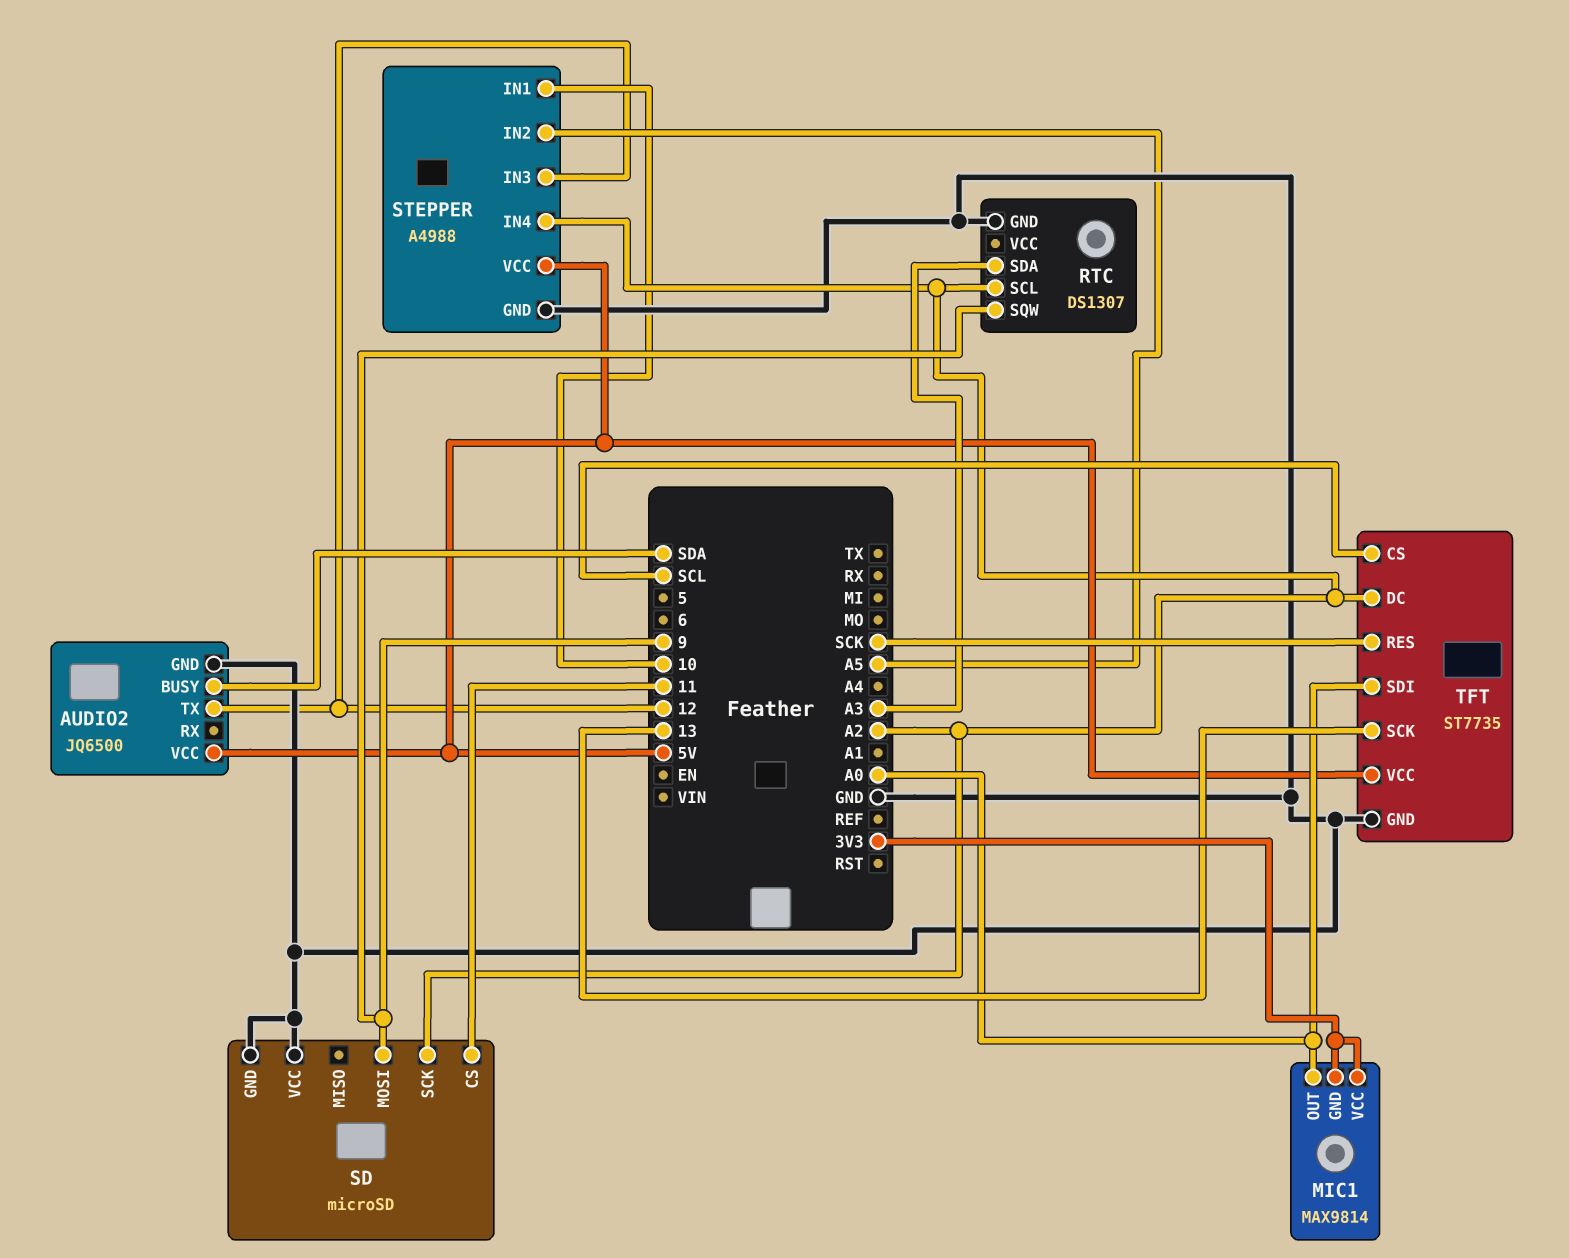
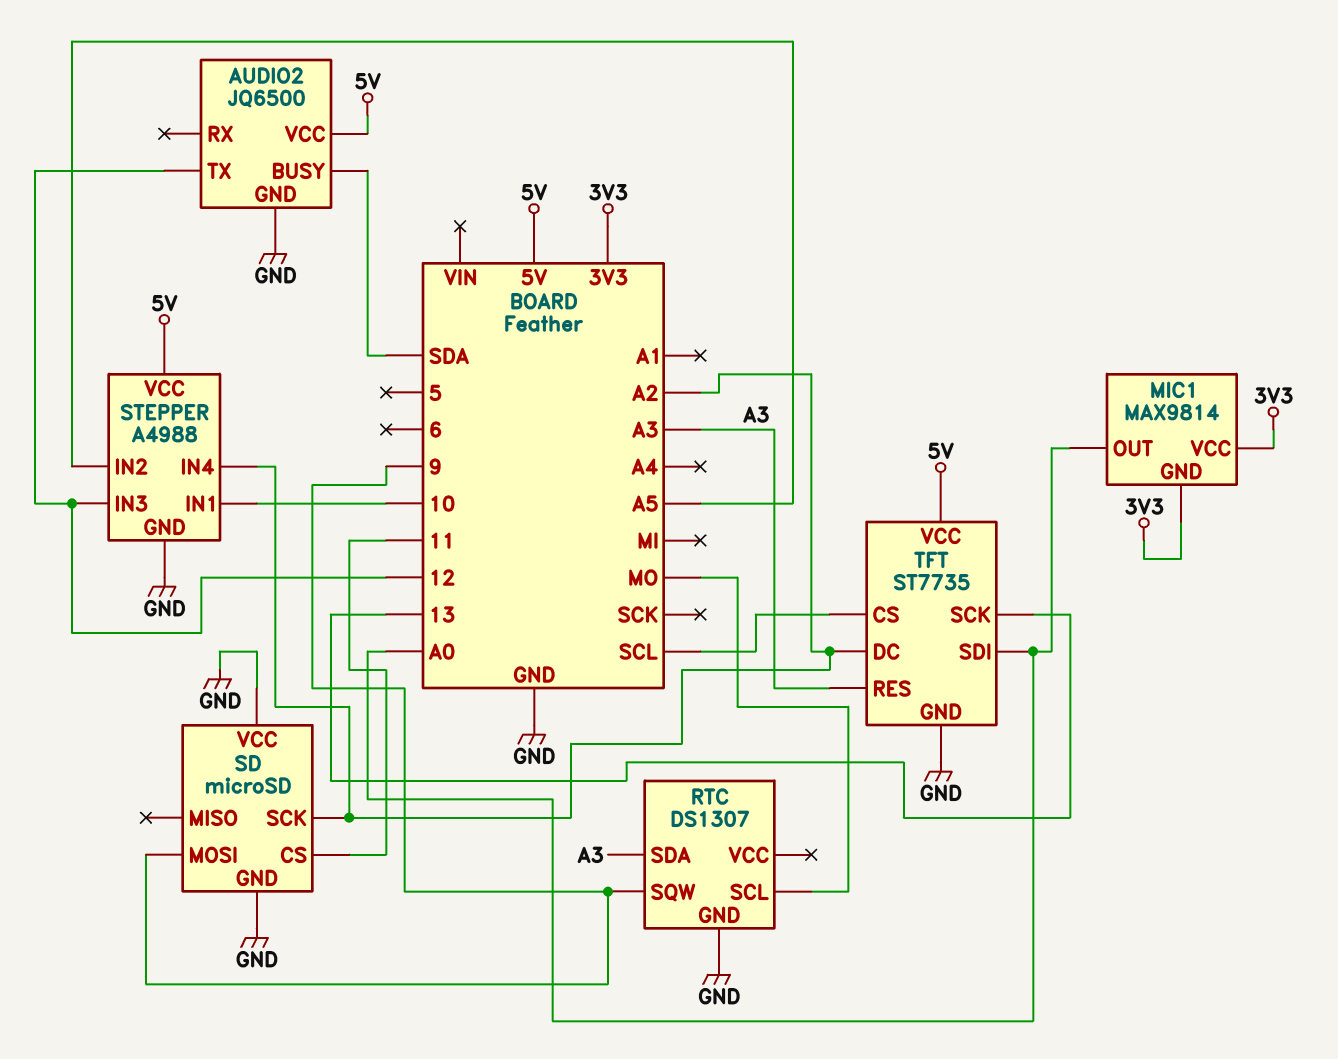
RTC pin SCL: A2 -> MO
TFT pin RES: SCK -> A3

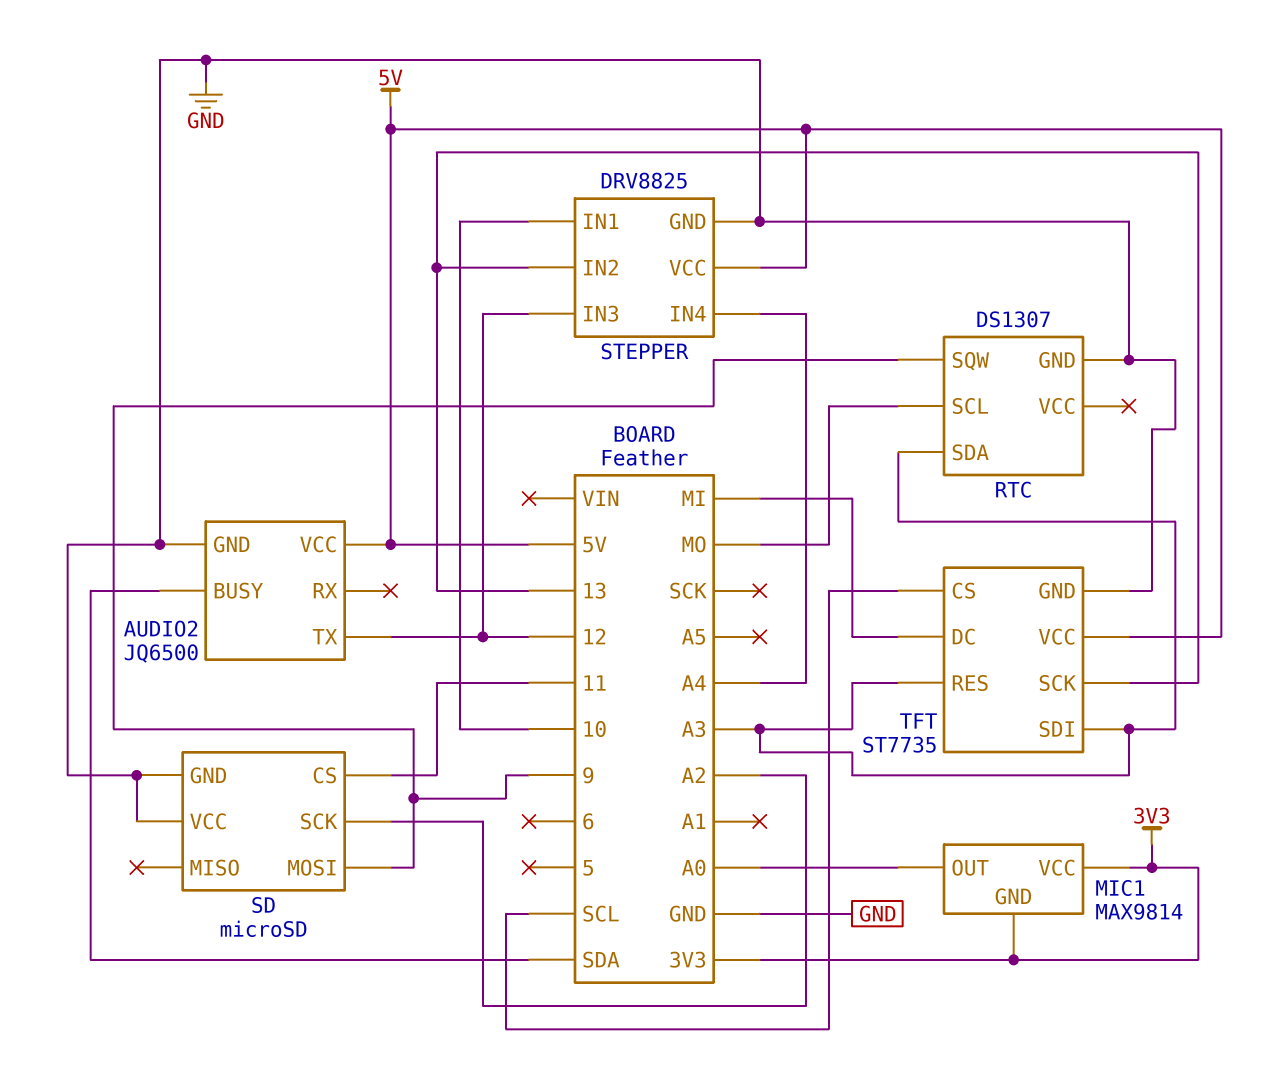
STEPPER: A4988 -> DRV8825
STEPPER pin IN2: A5 -> 13
STEPPER pin IN4: A2 -> A4
TFT pin DC: A2 -> MI
TFT pin SDI: A0 -> A3

